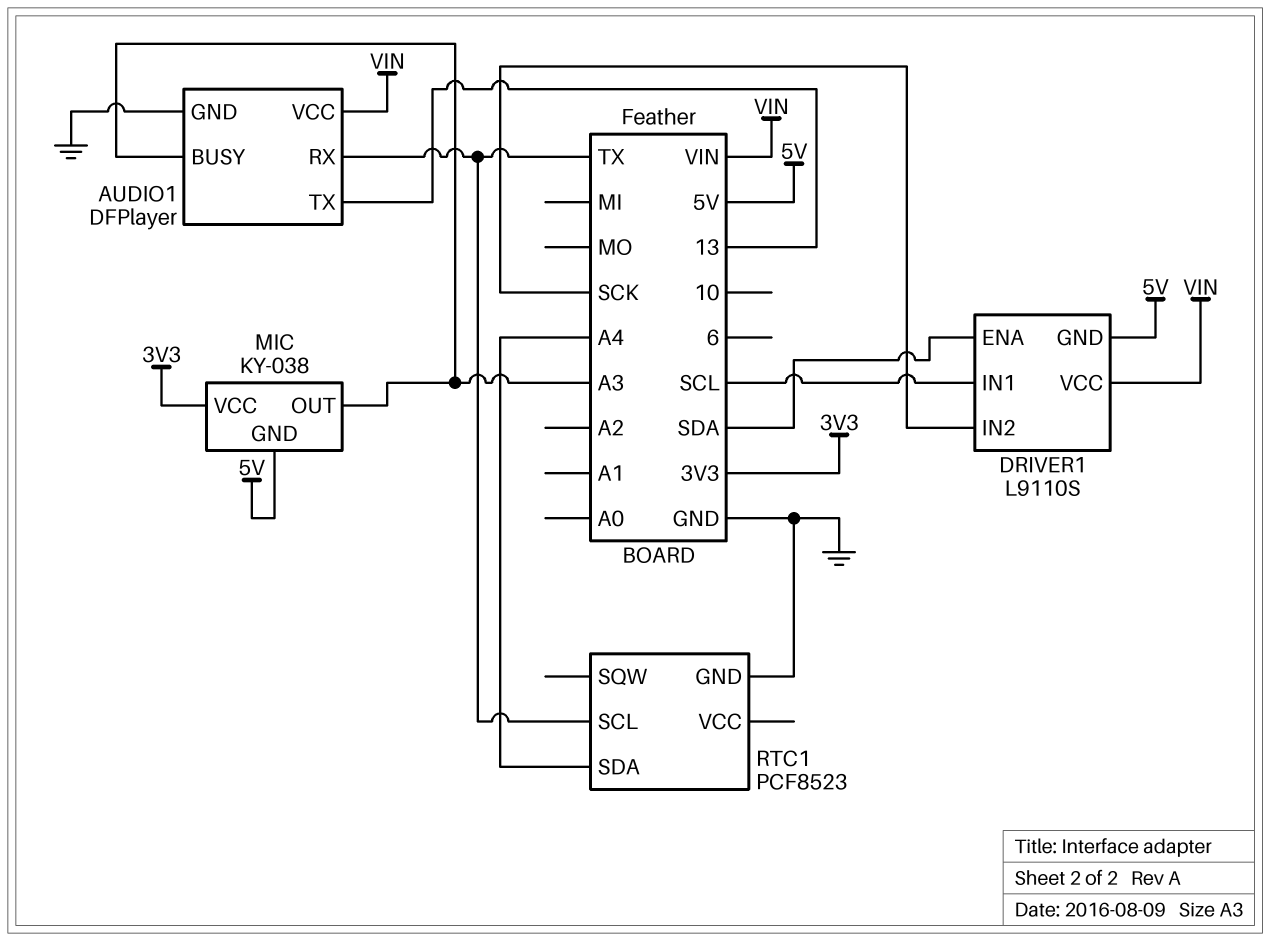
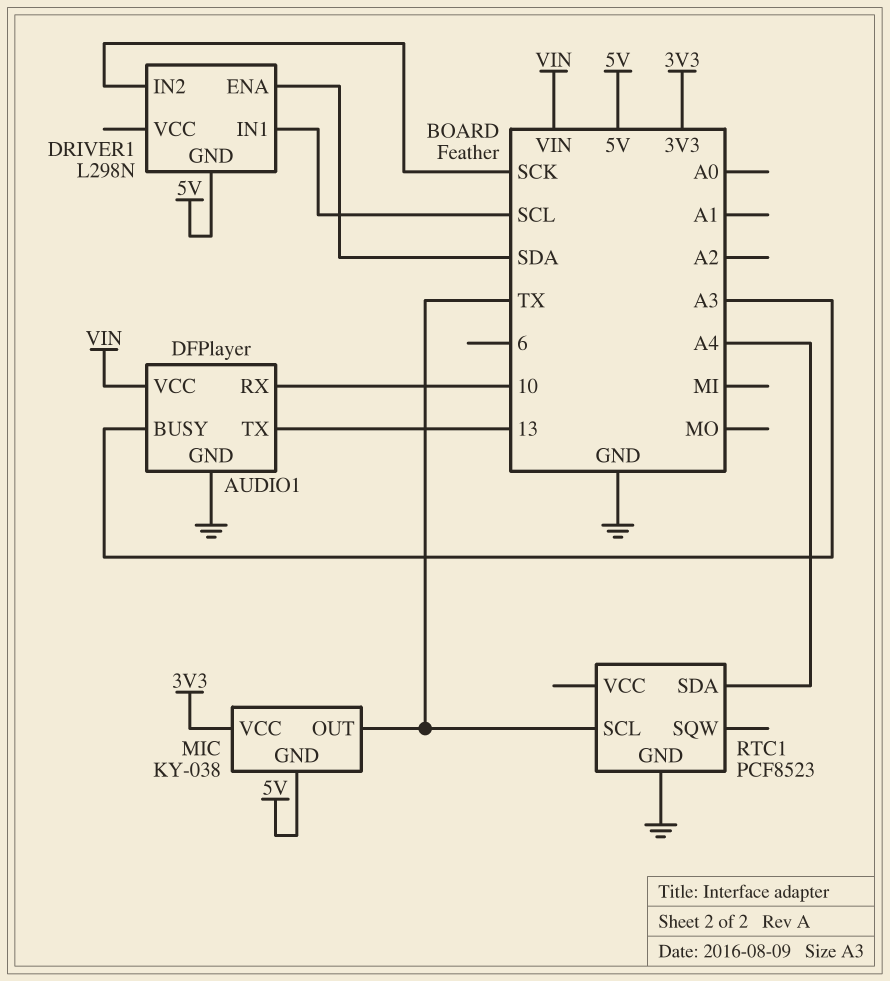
AUDIO1 pin RX: TX -> 10
DRIVER1: L9110S -> L298N
DRIVER1 pin VCC: VIN -> none
MIC pin OUT: A3 -> TX

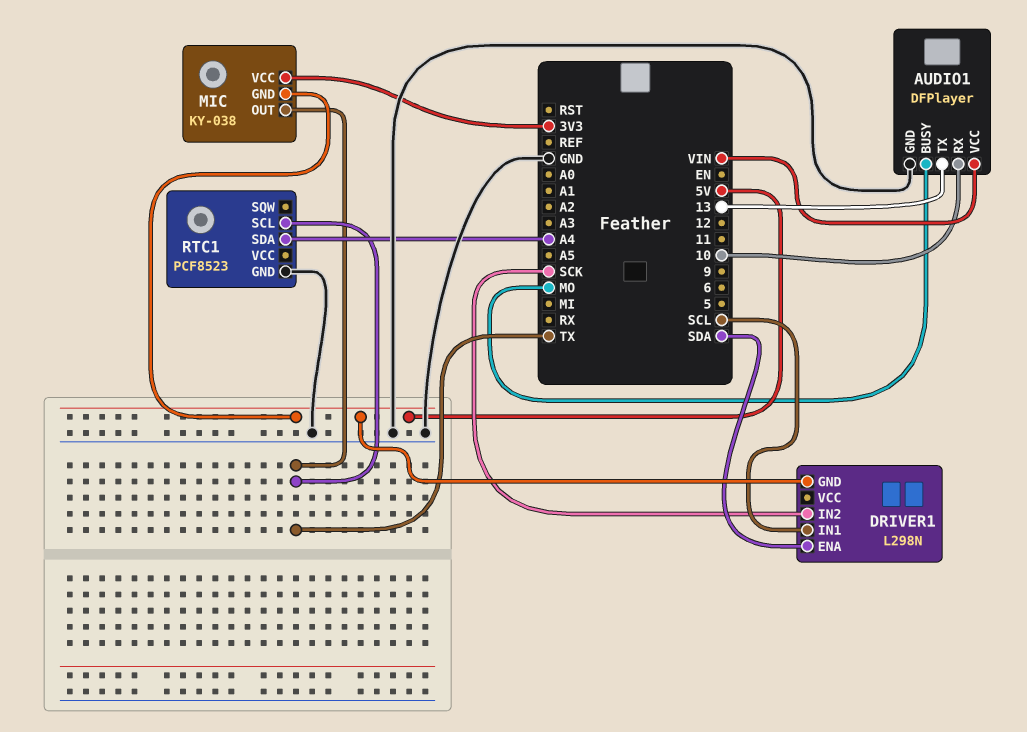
AUDIO1 pin BUSY: A3 -> MO

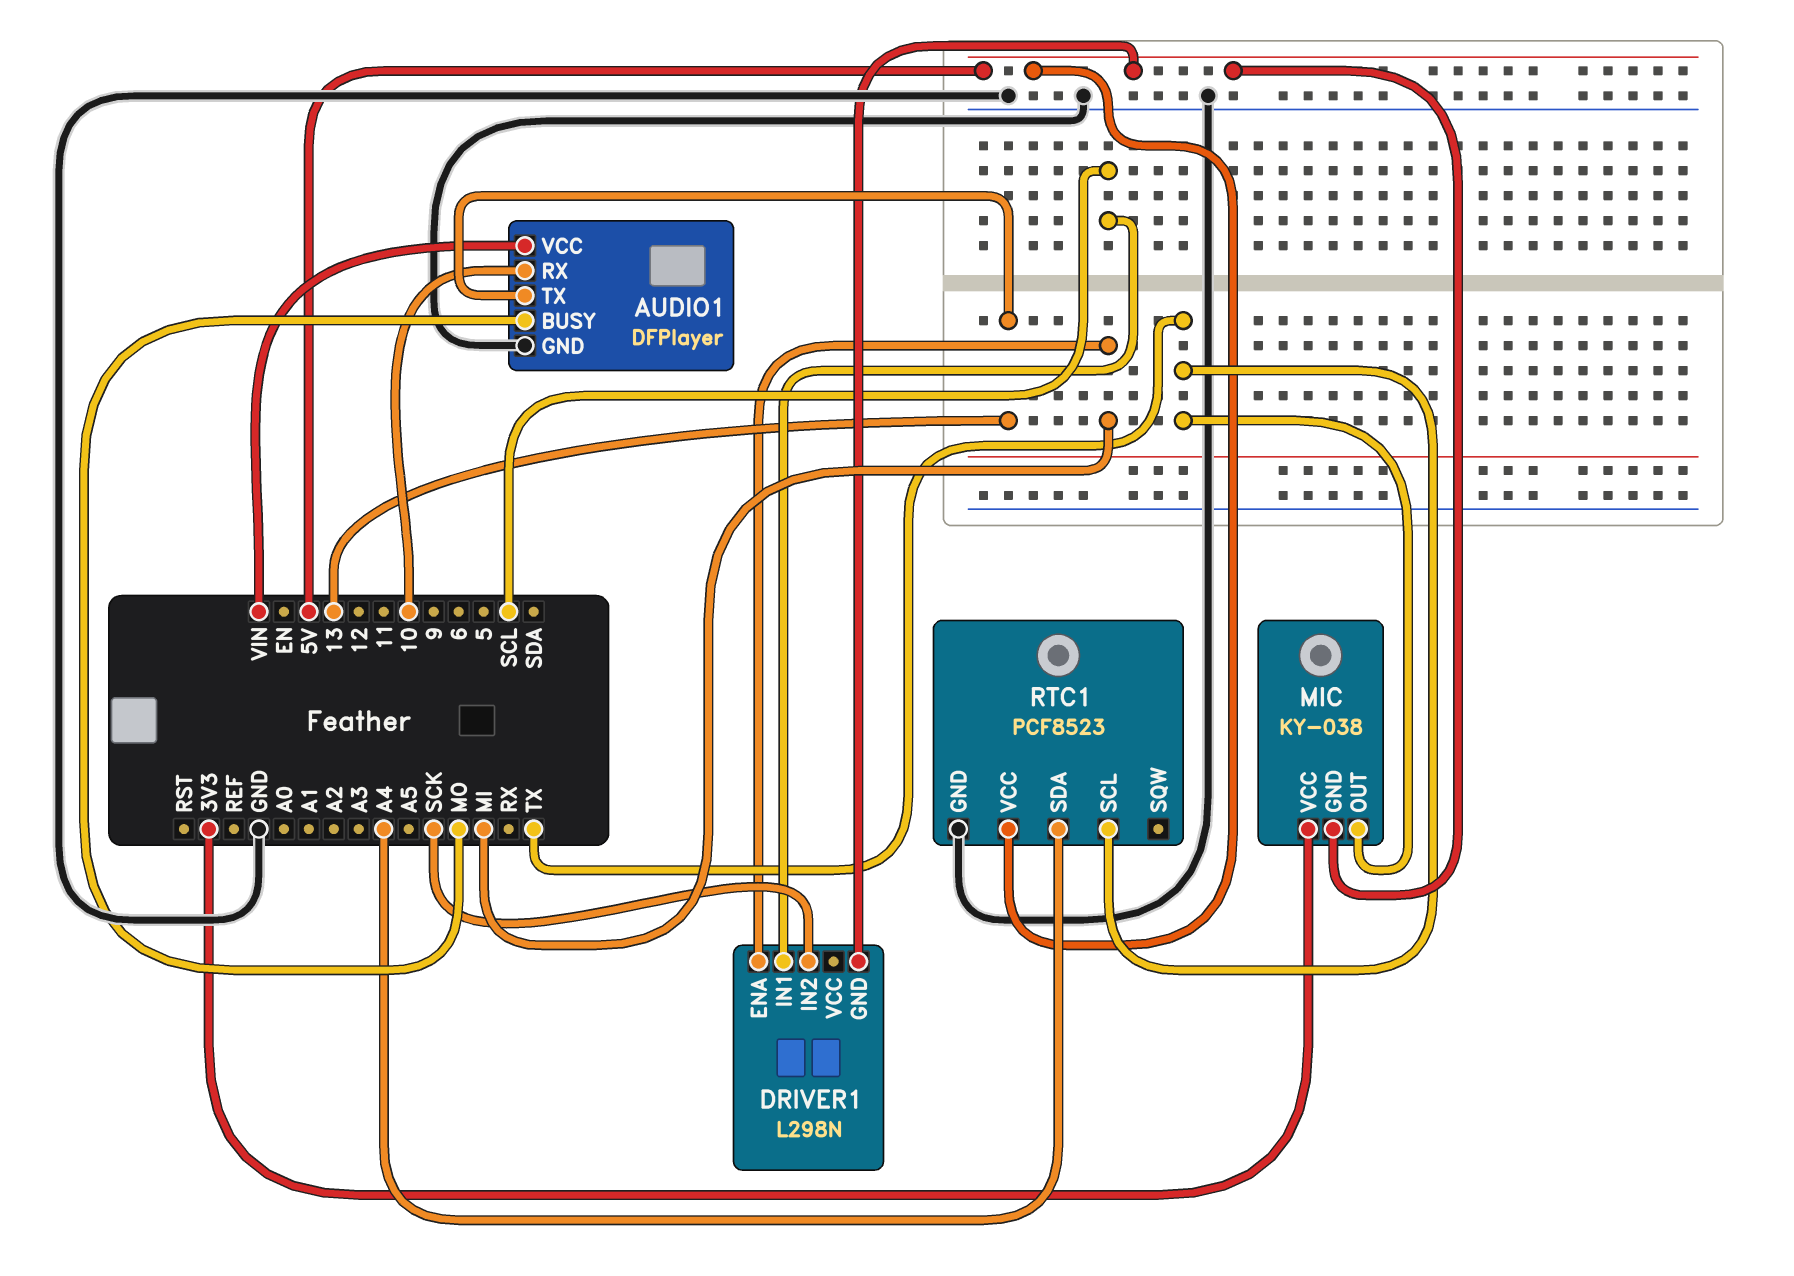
DRIVER1 pin ENA: SDA -> MI
RTC1 pin VCC: none -> 5V

